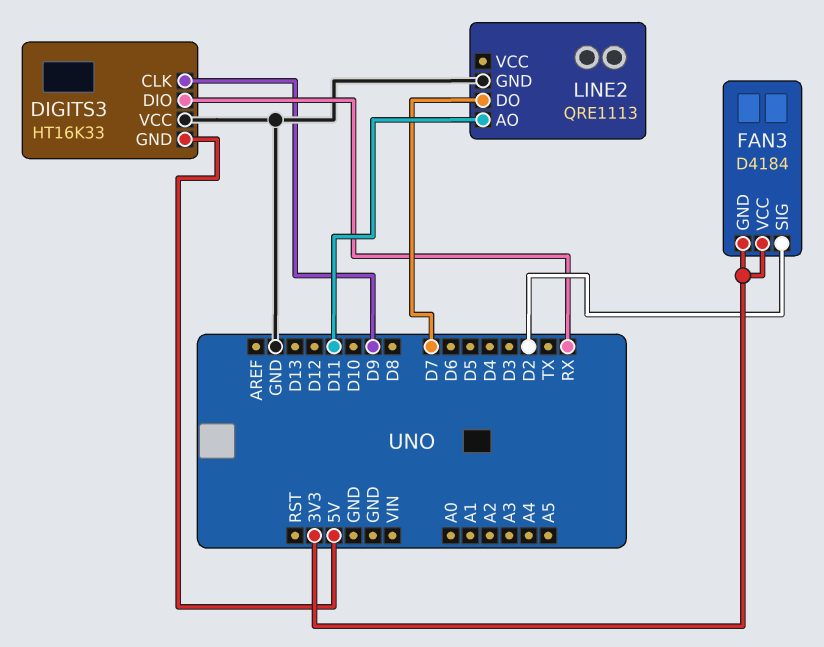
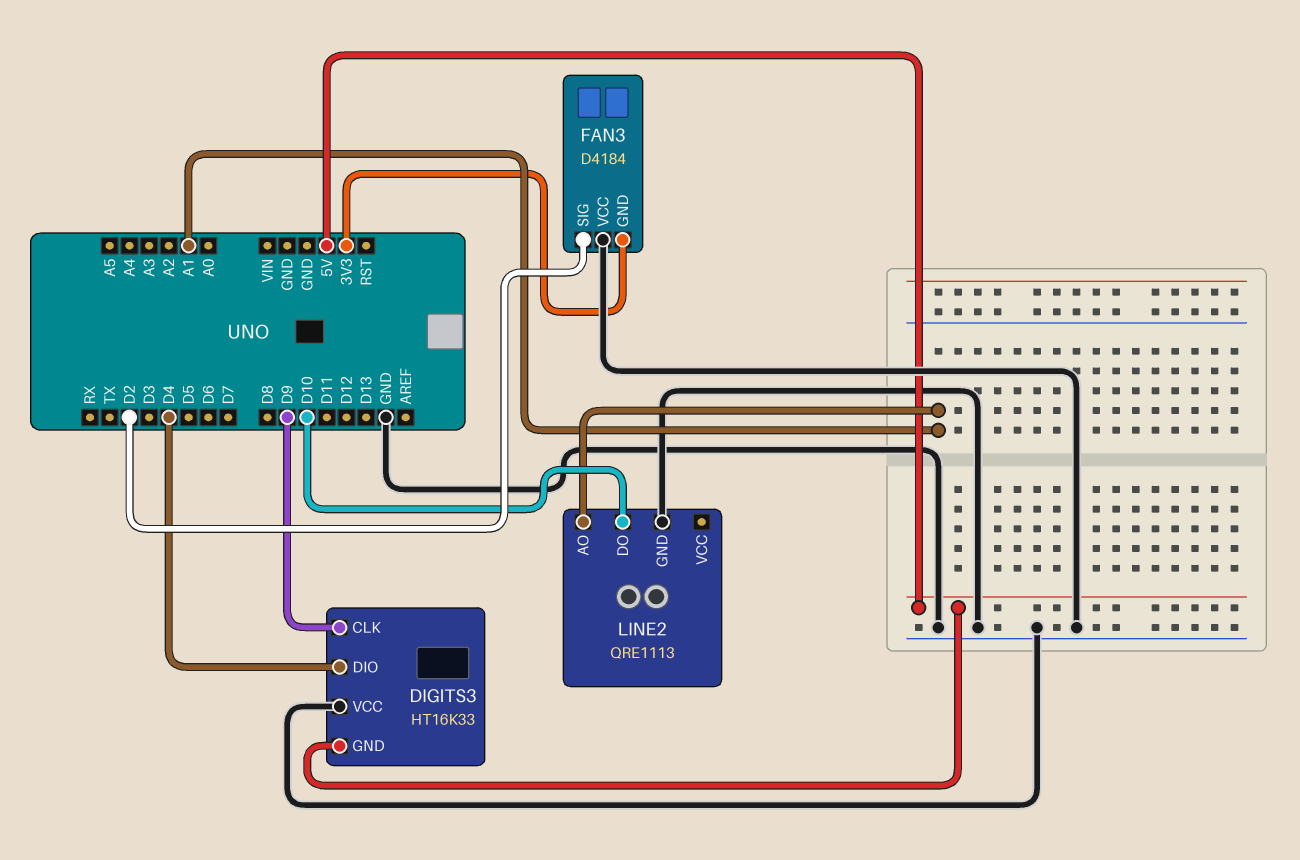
DIGITS3 pin DIO: RX -> D4
FAN3 pin VCC: 3V3 -> GND
LINE2 pin AO: D11 -> A1
LINE2 pin DO: D7 -> D10

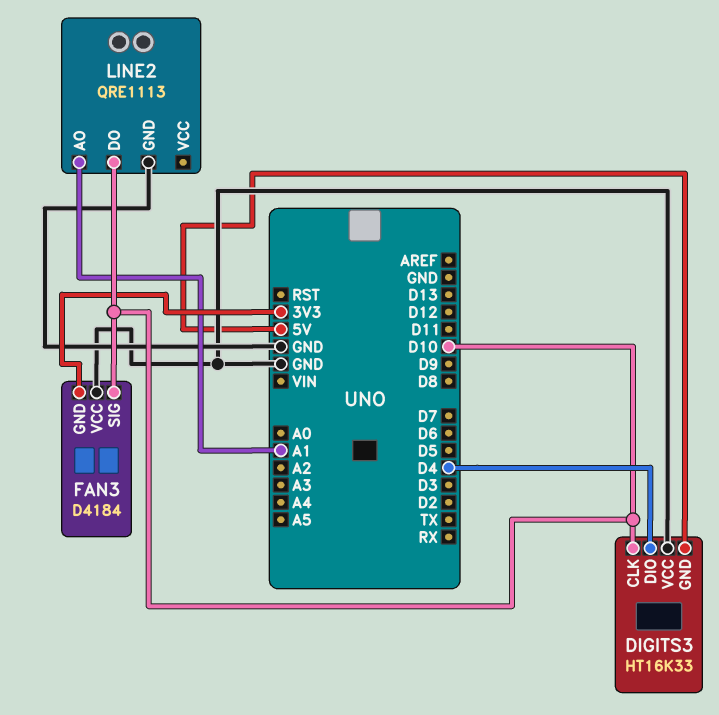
DIGITS3 pin CLK: D9 -> D10
FAN3 pin SIG: D2 -> D10

